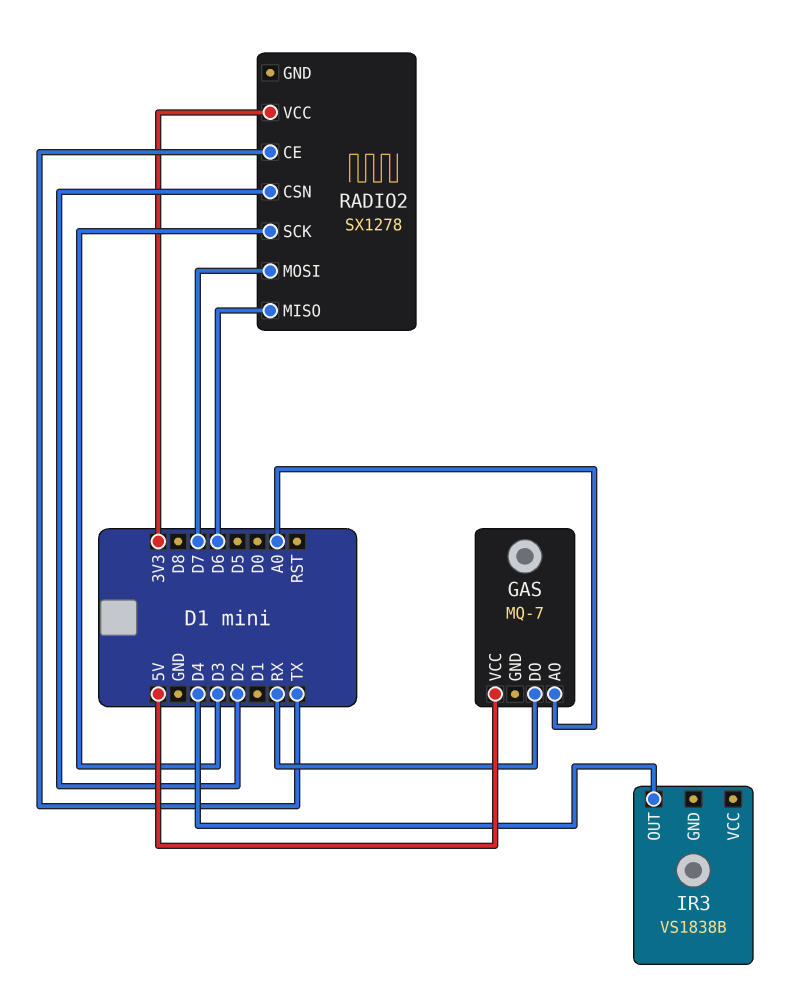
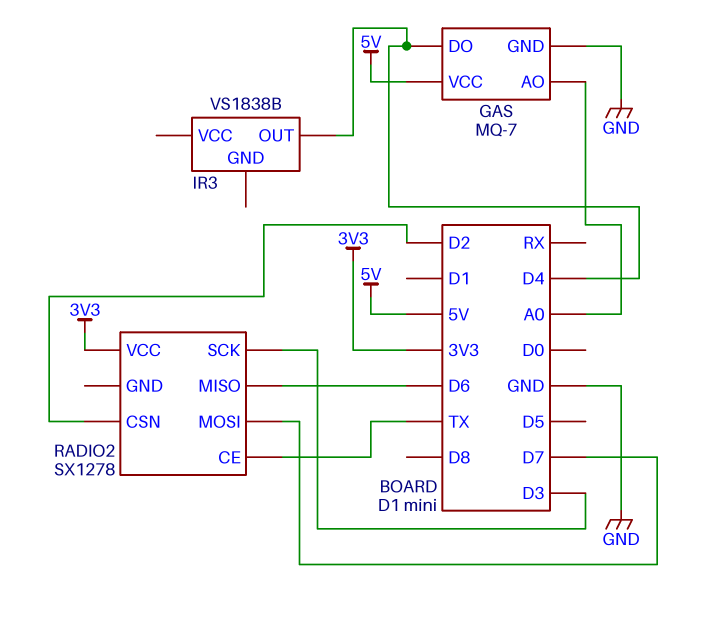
GAS pin DO: RX -> D4
GAS pin GND: none -> GND

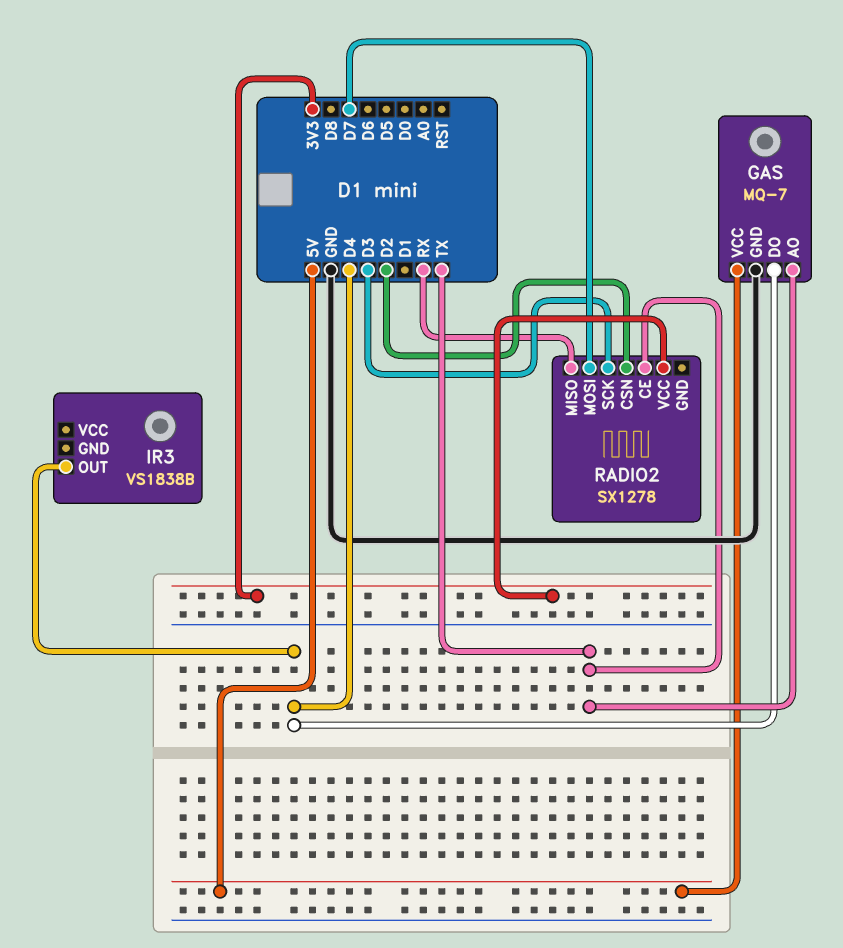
GAS pin AO: A0 -> TX
RADIO2 pin MISO: D6 -> RX

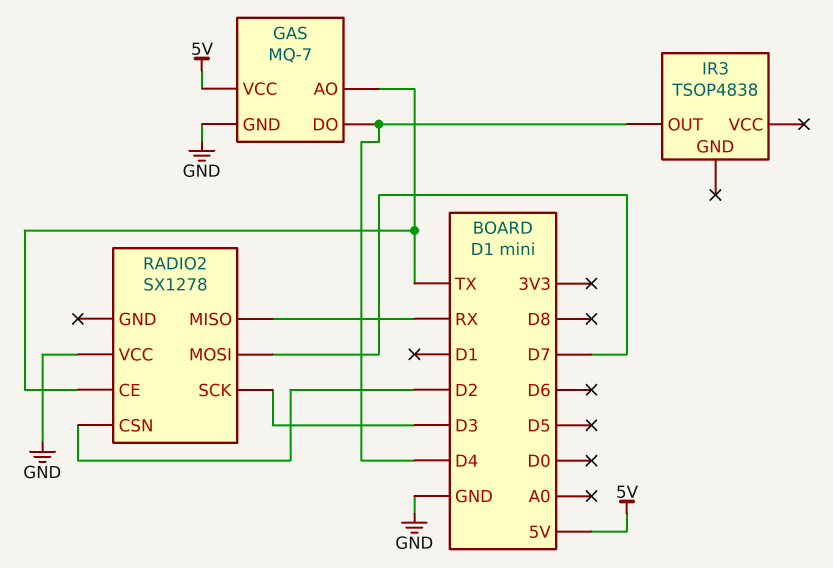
IR3: VS1838B -> TSOP4838
RADIO2 pin VCC: 3V3 -> GND

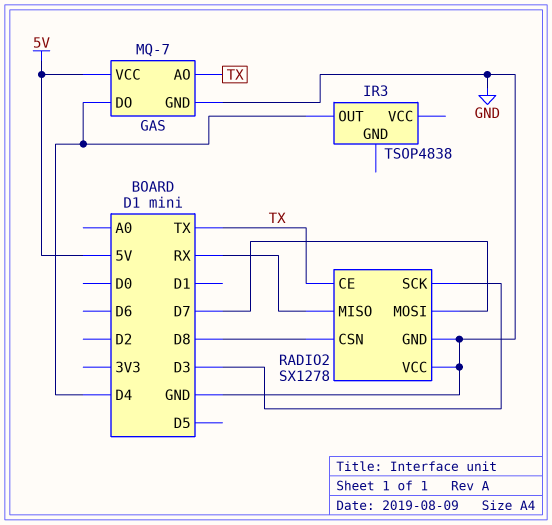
RADIO2 pin CSN: D2 -> D8
RADIO2 pin GND: none -> GND

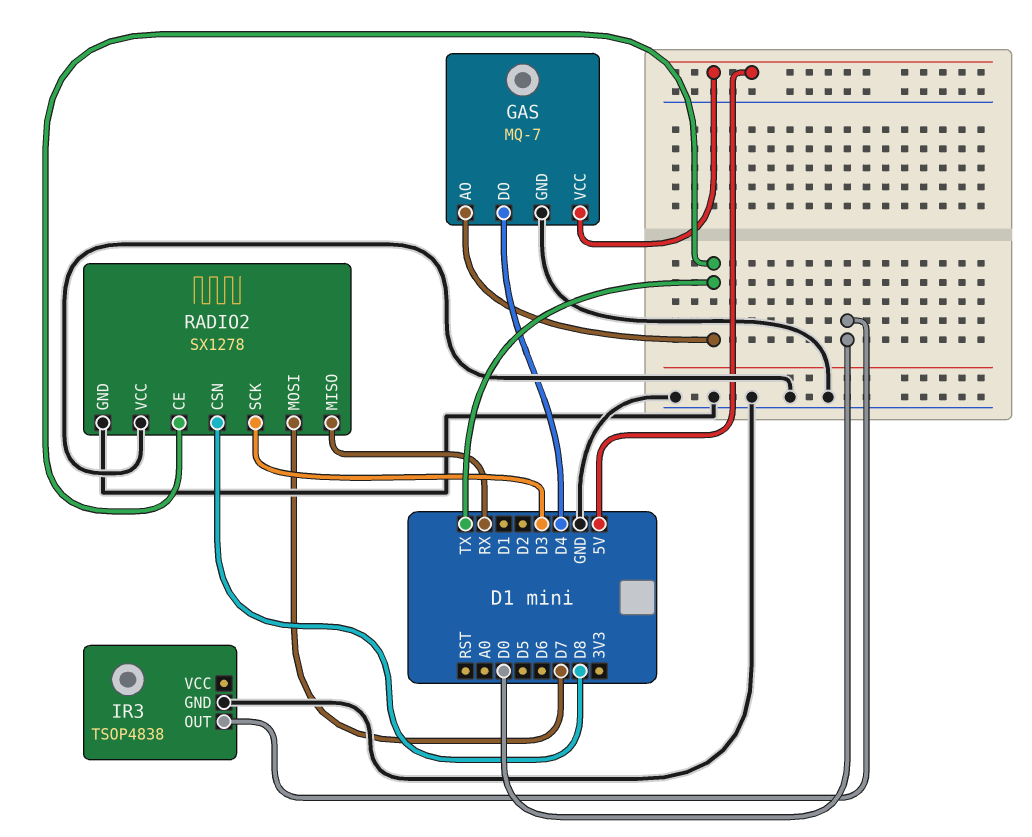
IR3 pin GND: none -> GND
IR3 pin OUT: D4 -> D0

